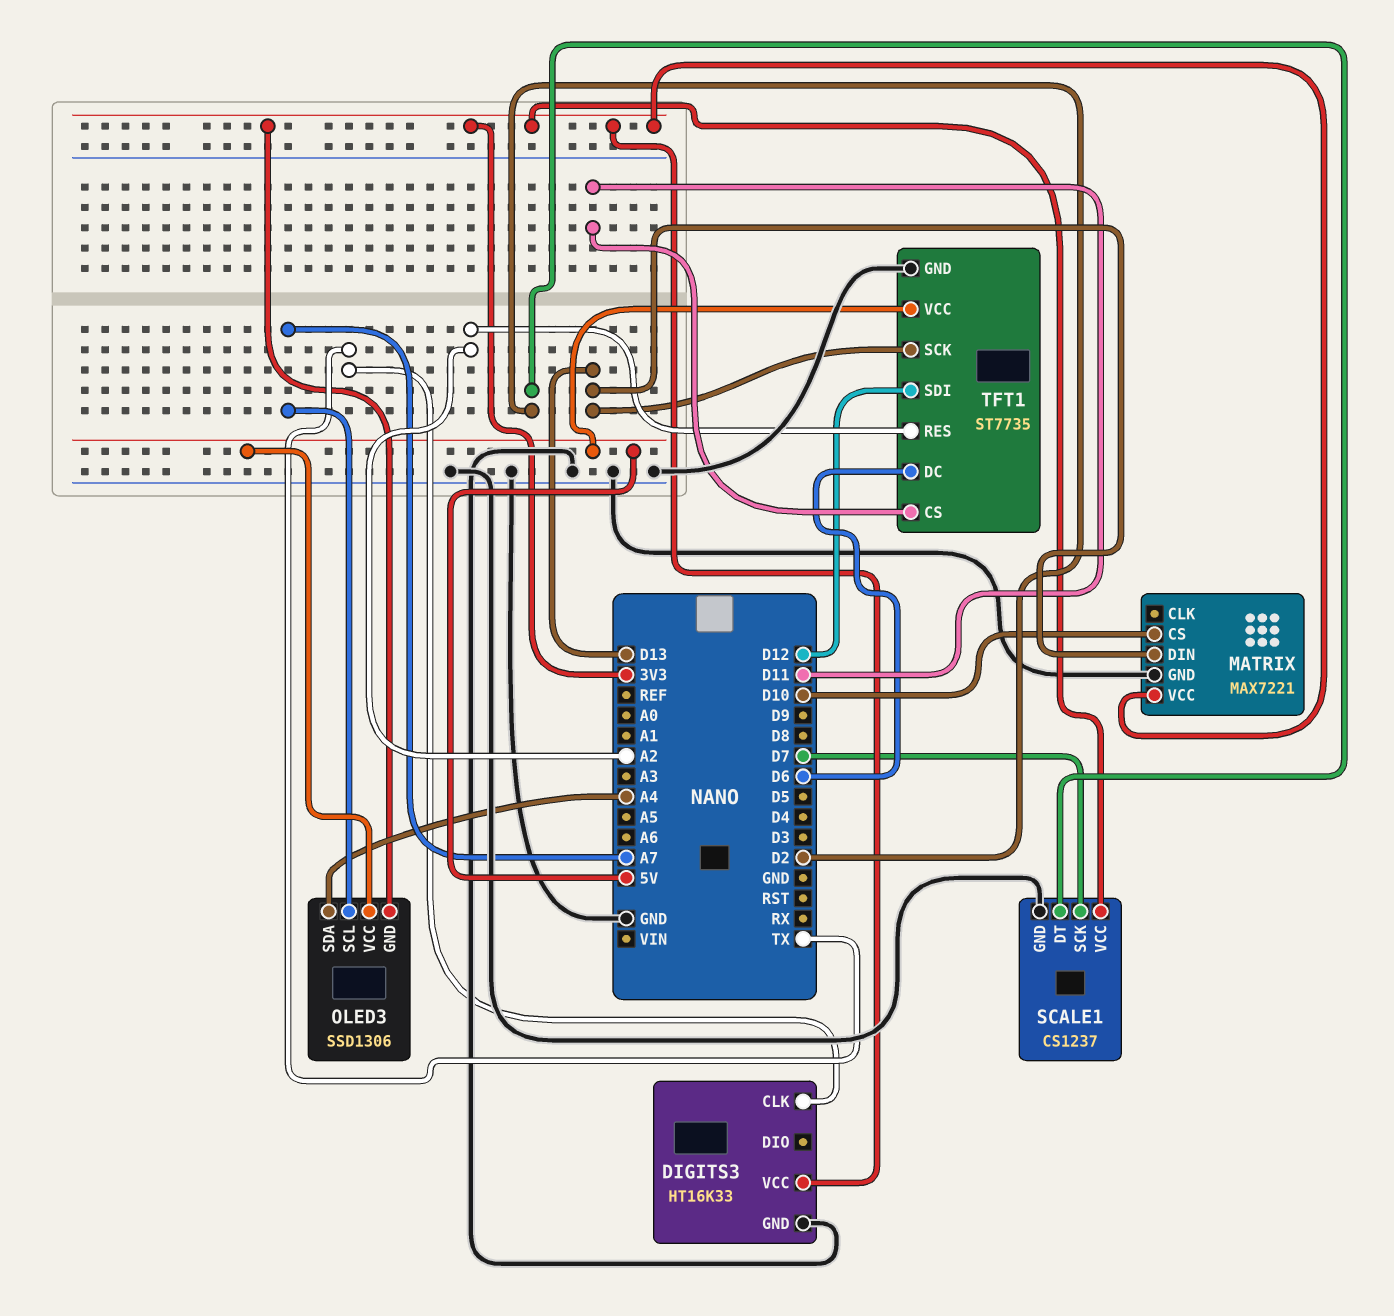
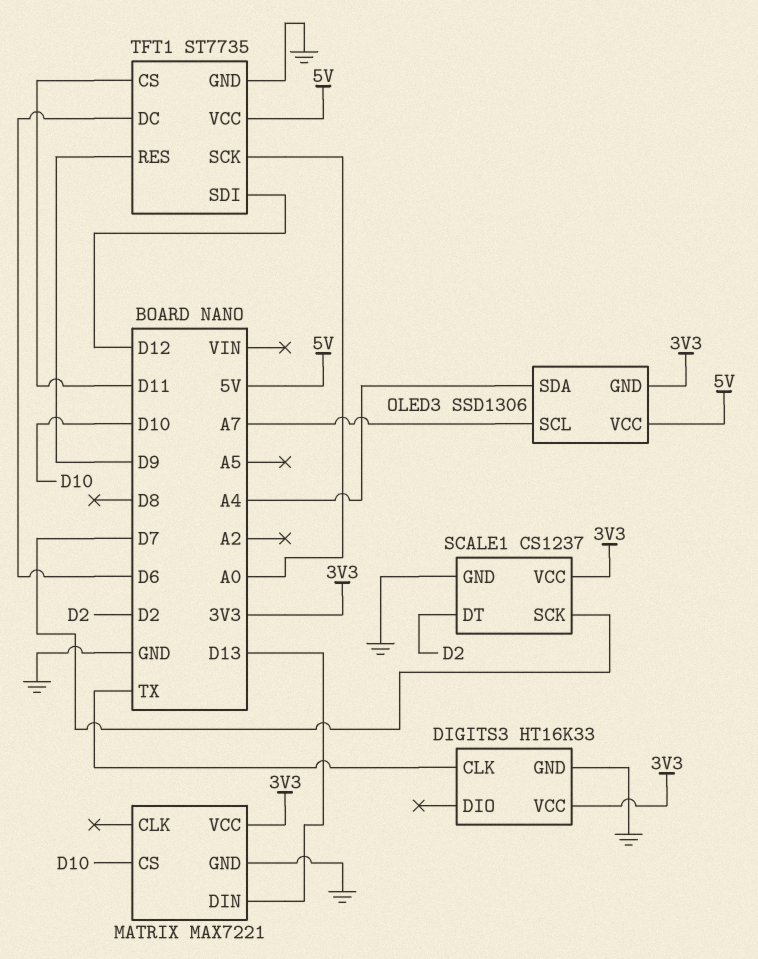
TFT1 pin RES: A2 -> D9
TFT1 pin SCK: D13 -> A0

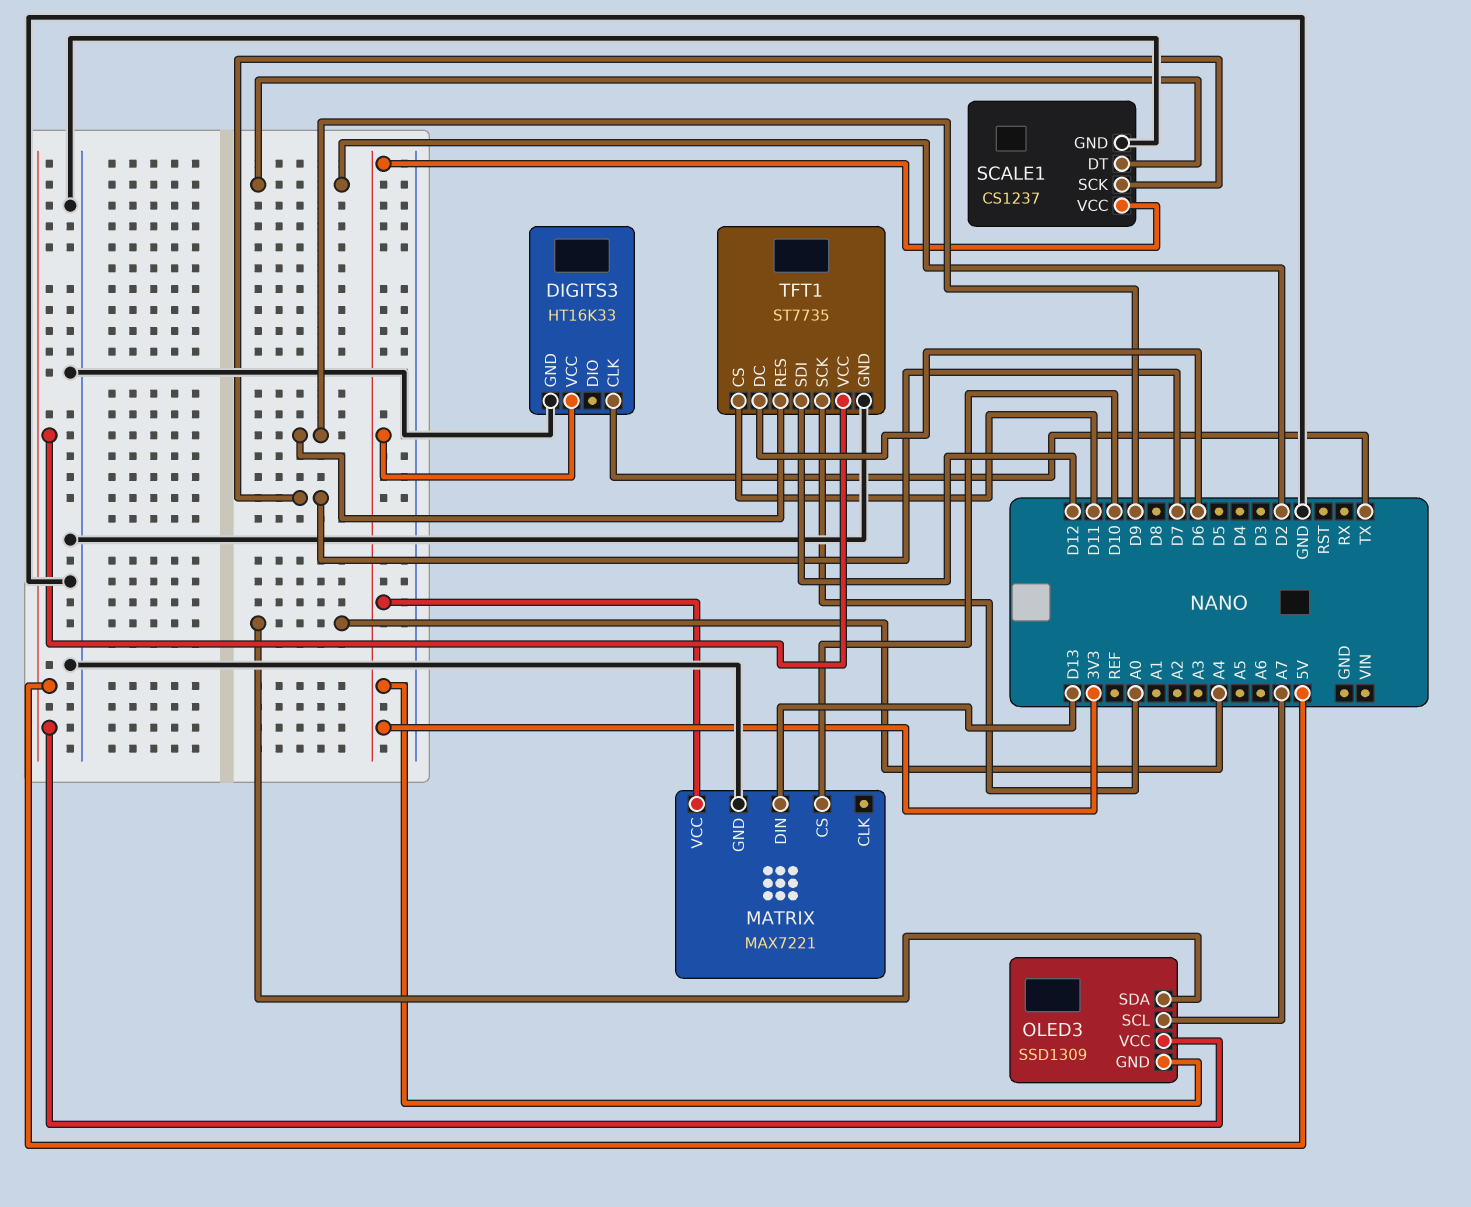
OLED3: SSD1306 -> SSD1309

